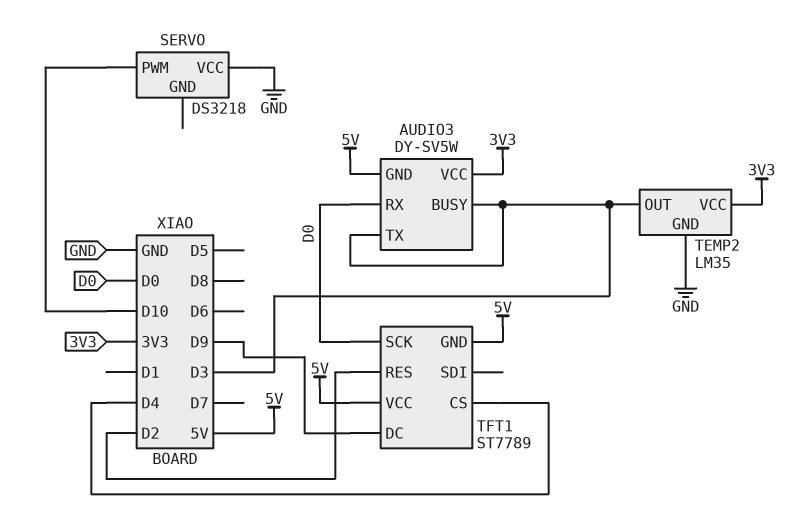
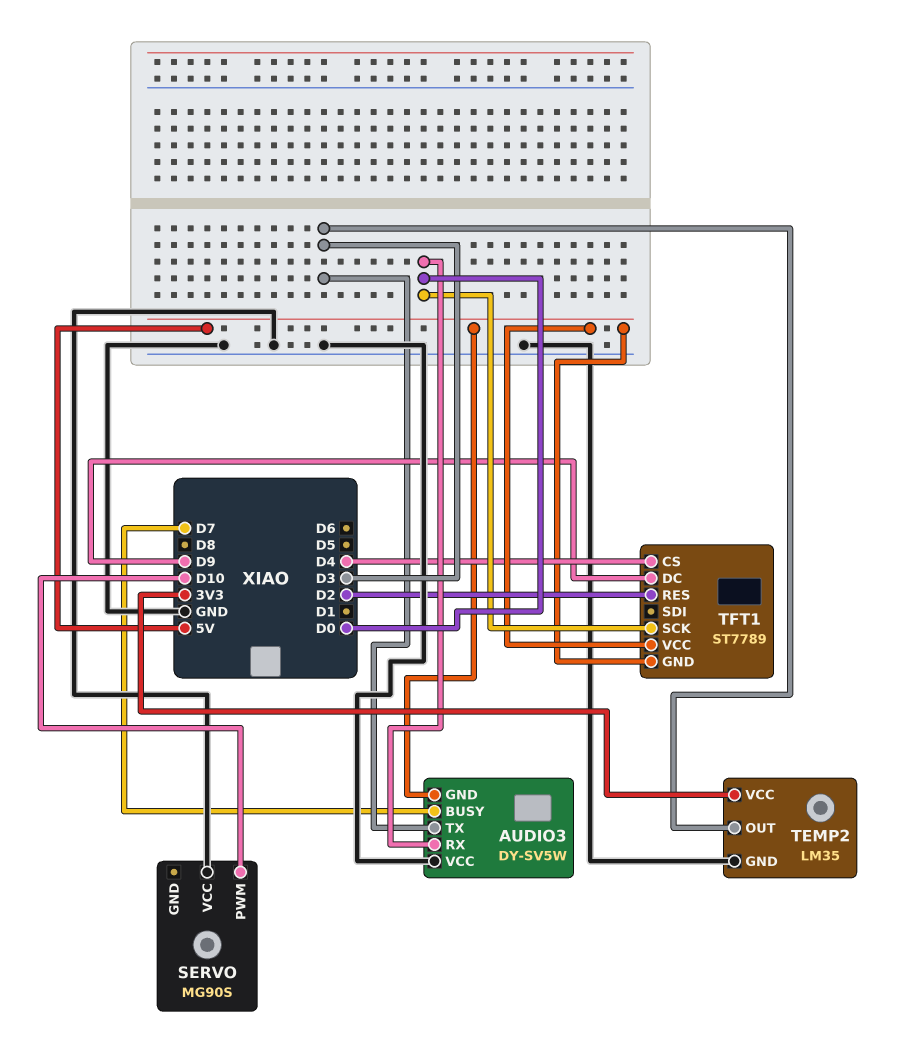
AUDIO3 pin BUSY: D3 -> D7
AUDIO3 pin VCC: 3V3 -> GND
SERVO: DS3218 -> MG90S

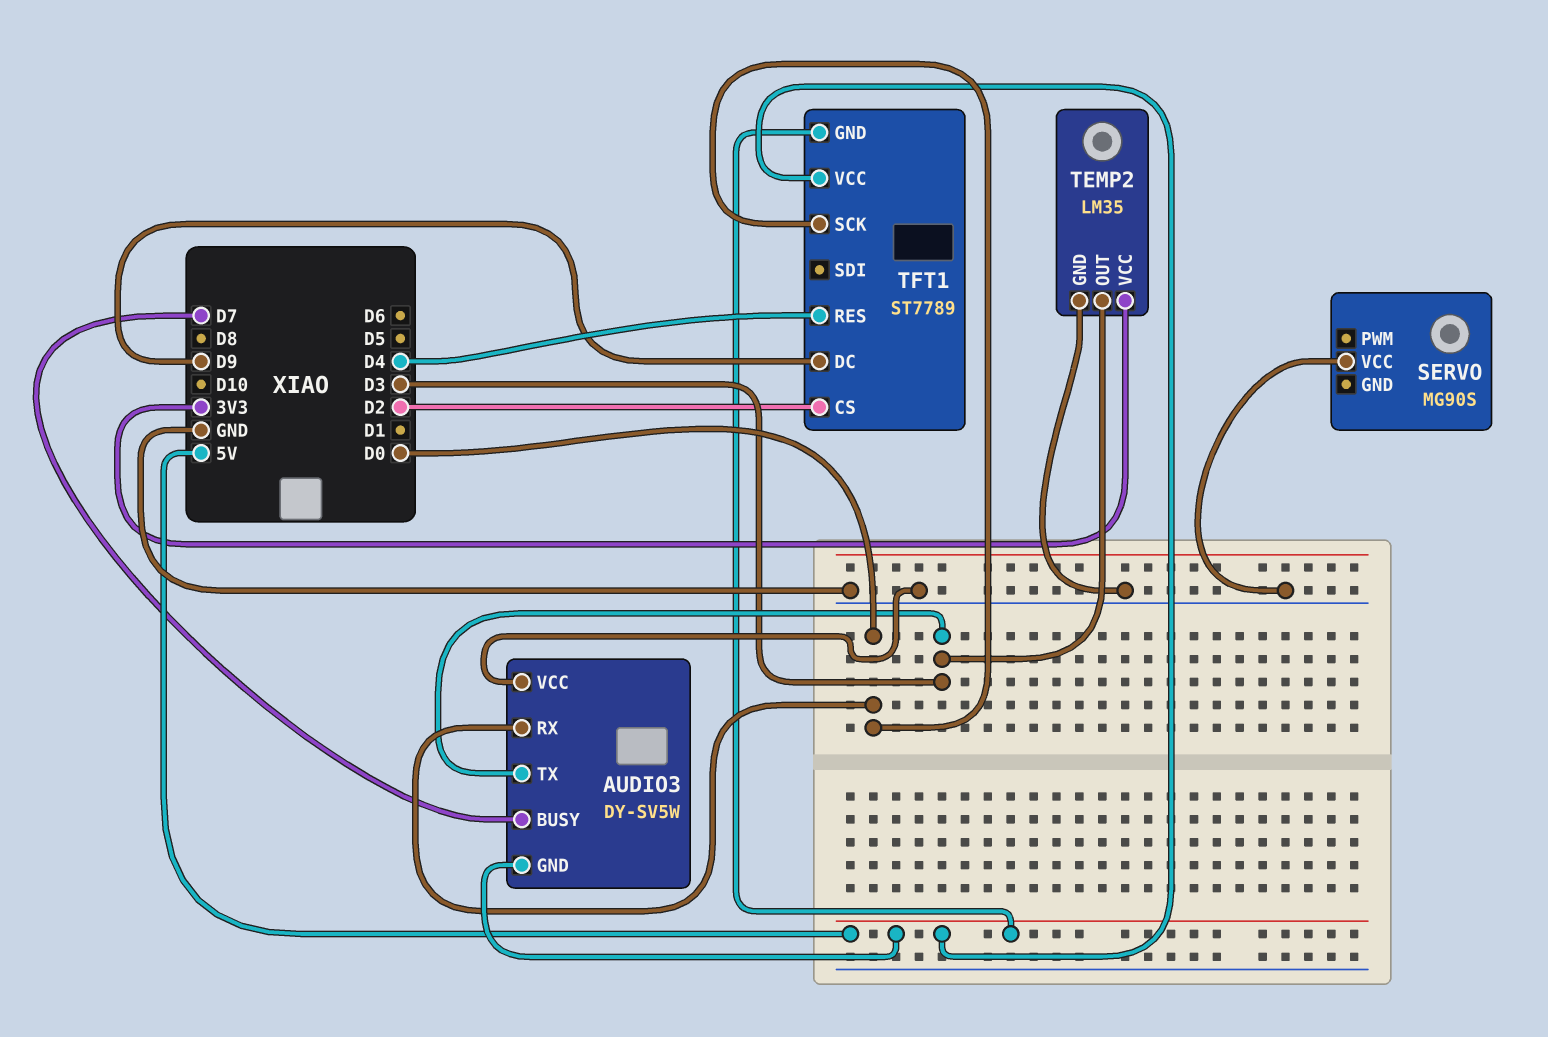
SERVO pin PWM: D10 -> none
TFT1 pin CS: D4 -> D2
TFT1 pin RES: D2 -> D4

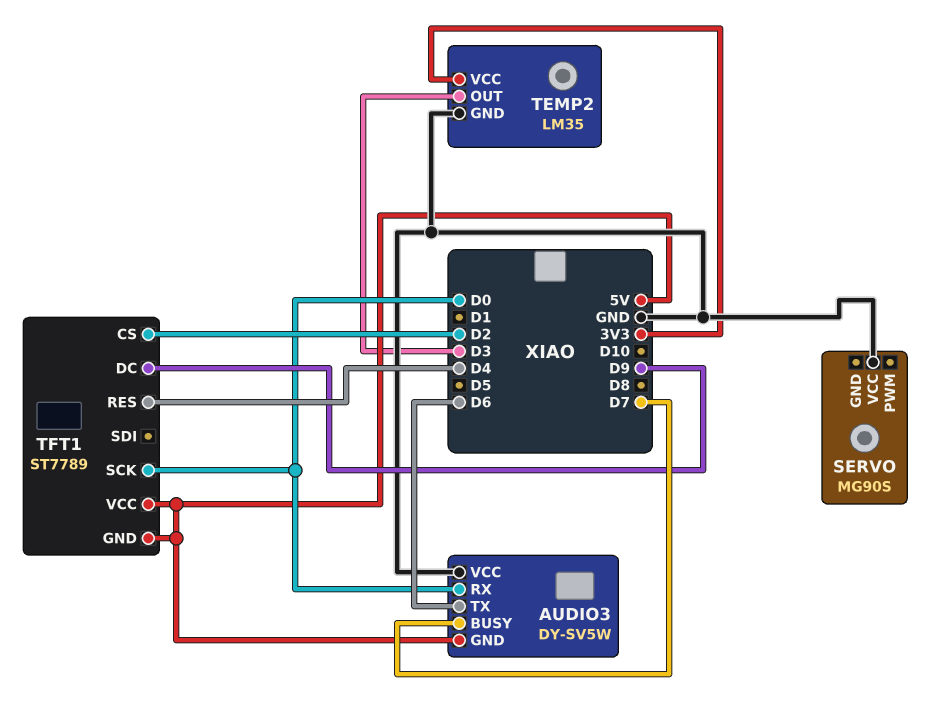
AUDIO3 pin TX: D3 -> D6

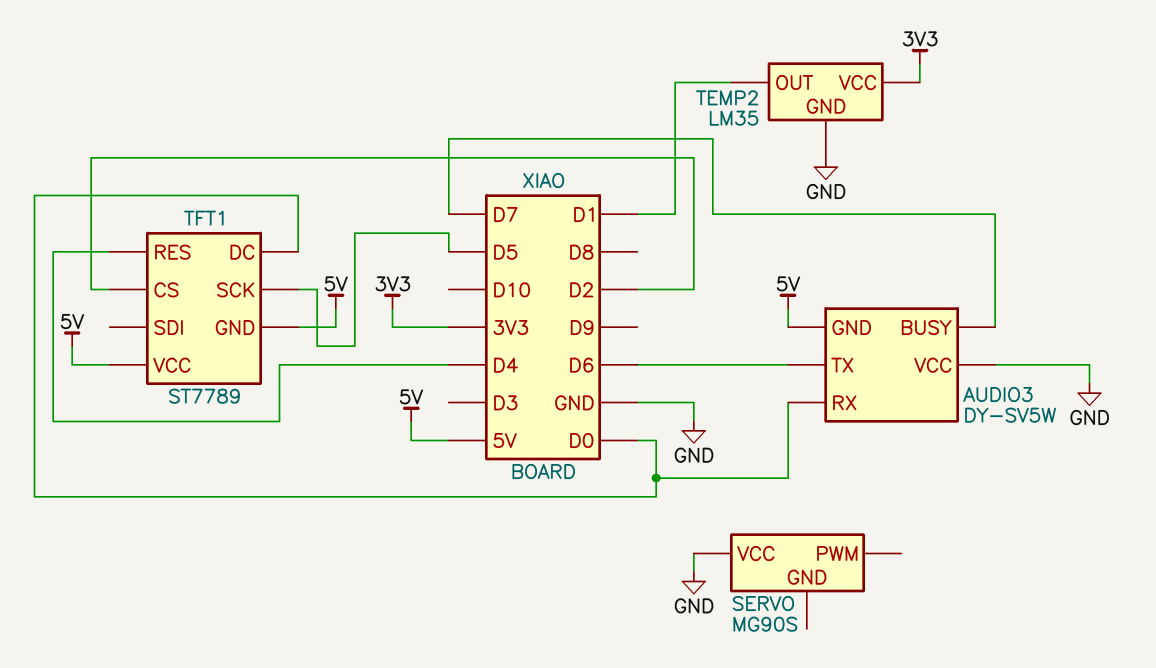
TEMP2 pin OUT: D3 -> D1
TFT1 pin DC: D9 -> D0
TFT1 pin SCK: D0 -> D5

